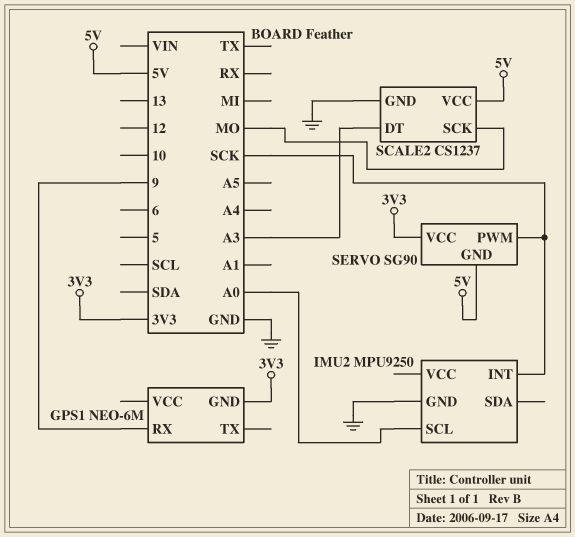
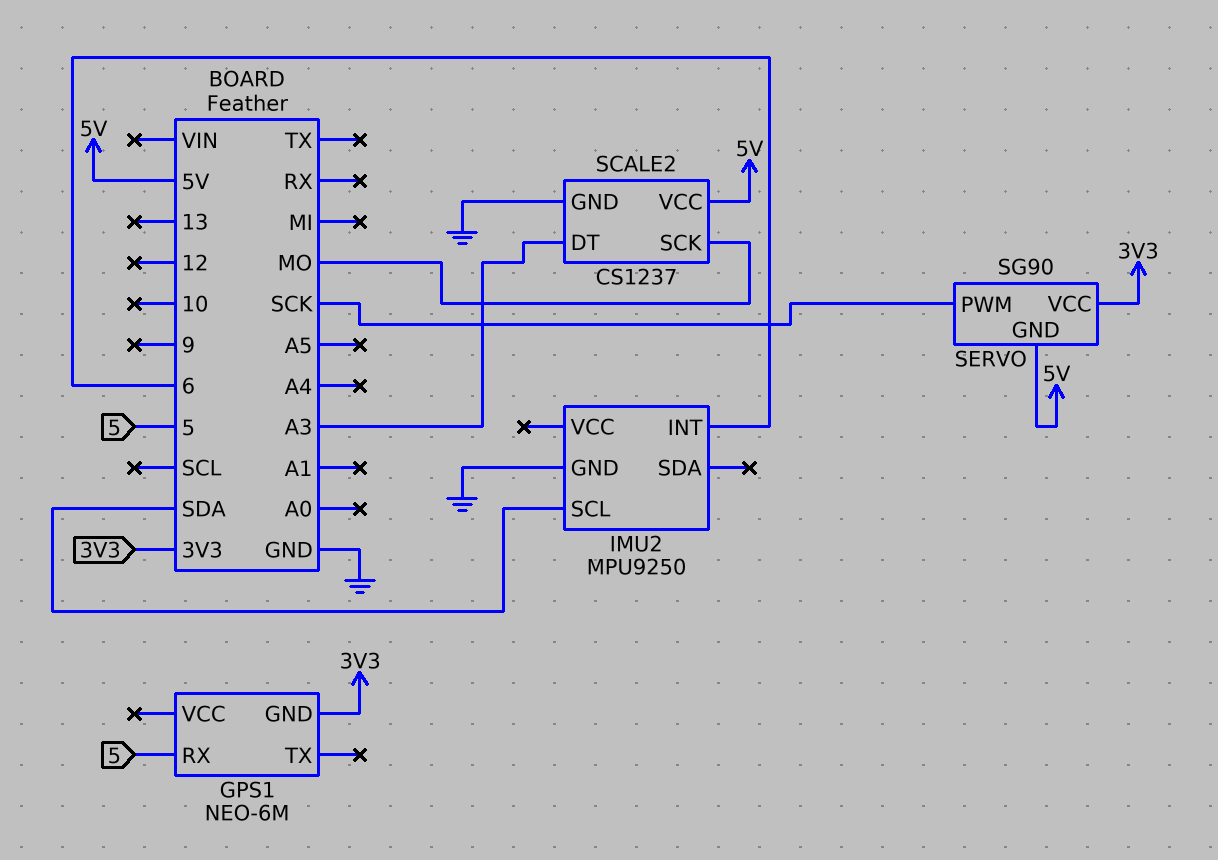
GPS1 pin RX: 9 -> 5
IMU2 pin INT: SCK -> 6
IMU2 pin SCL: A0 -> SDA

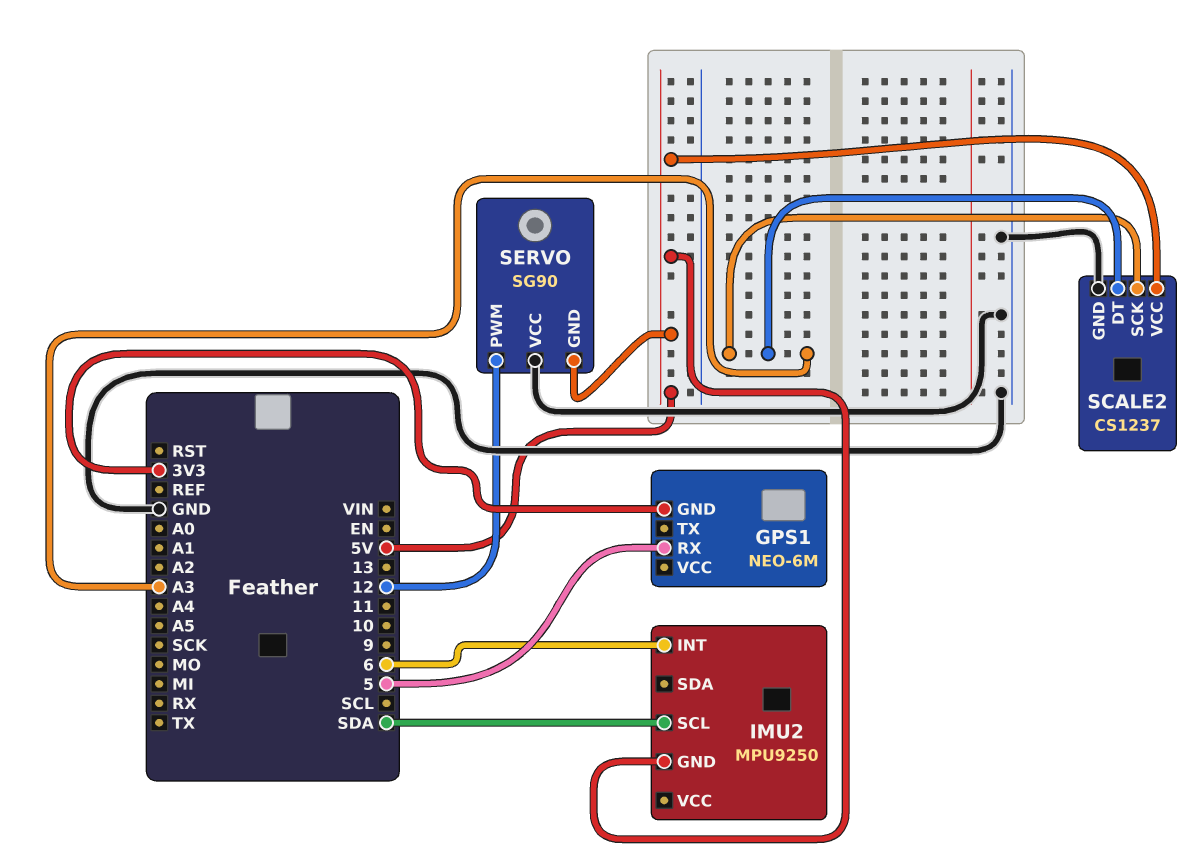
IMU2 pin GND: GND -> 5V
SCALE2 pin SCK: MO -> A3
SERVO pin PWM: SCK -> 12
SERVO pin VCC: 3V3 -> GND

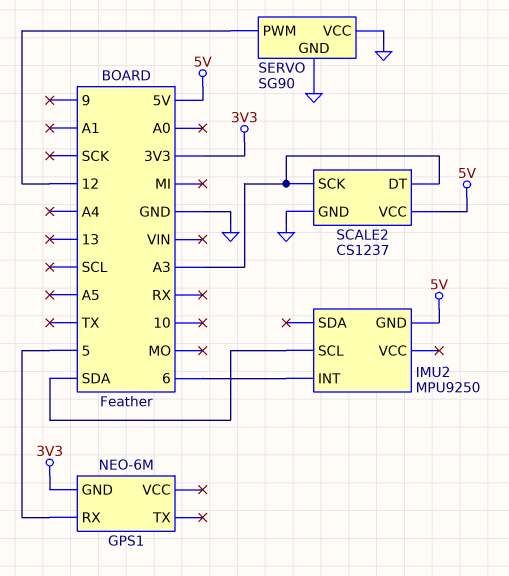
SERVO pin GND: 5V -> GND

